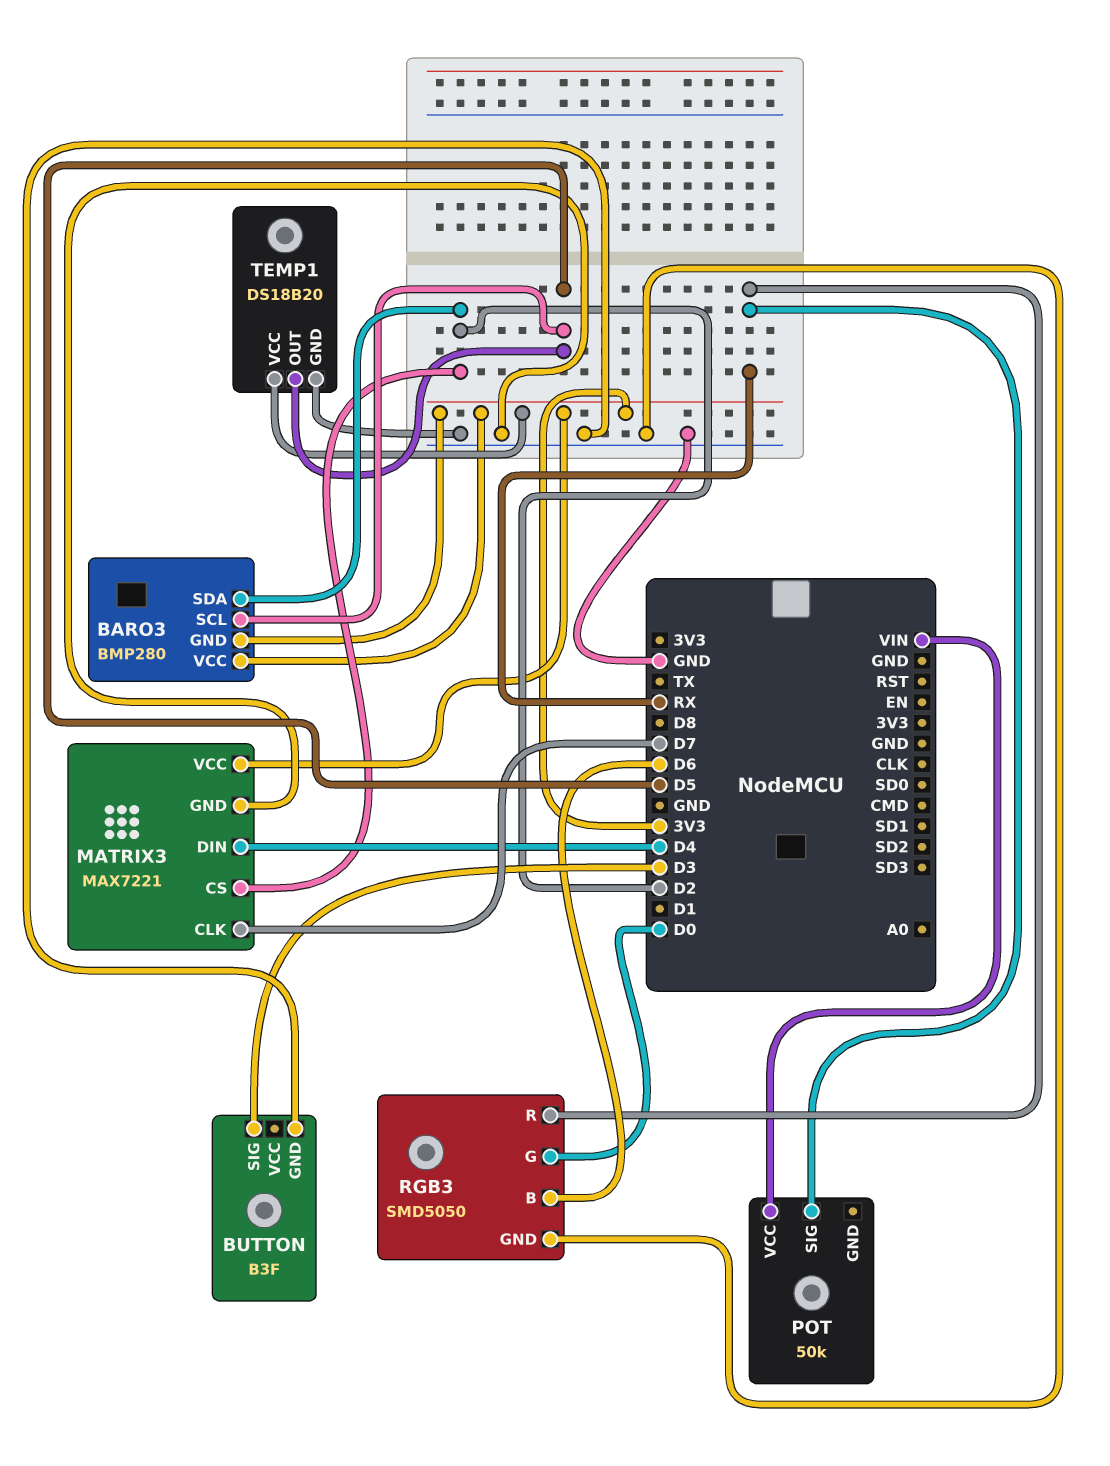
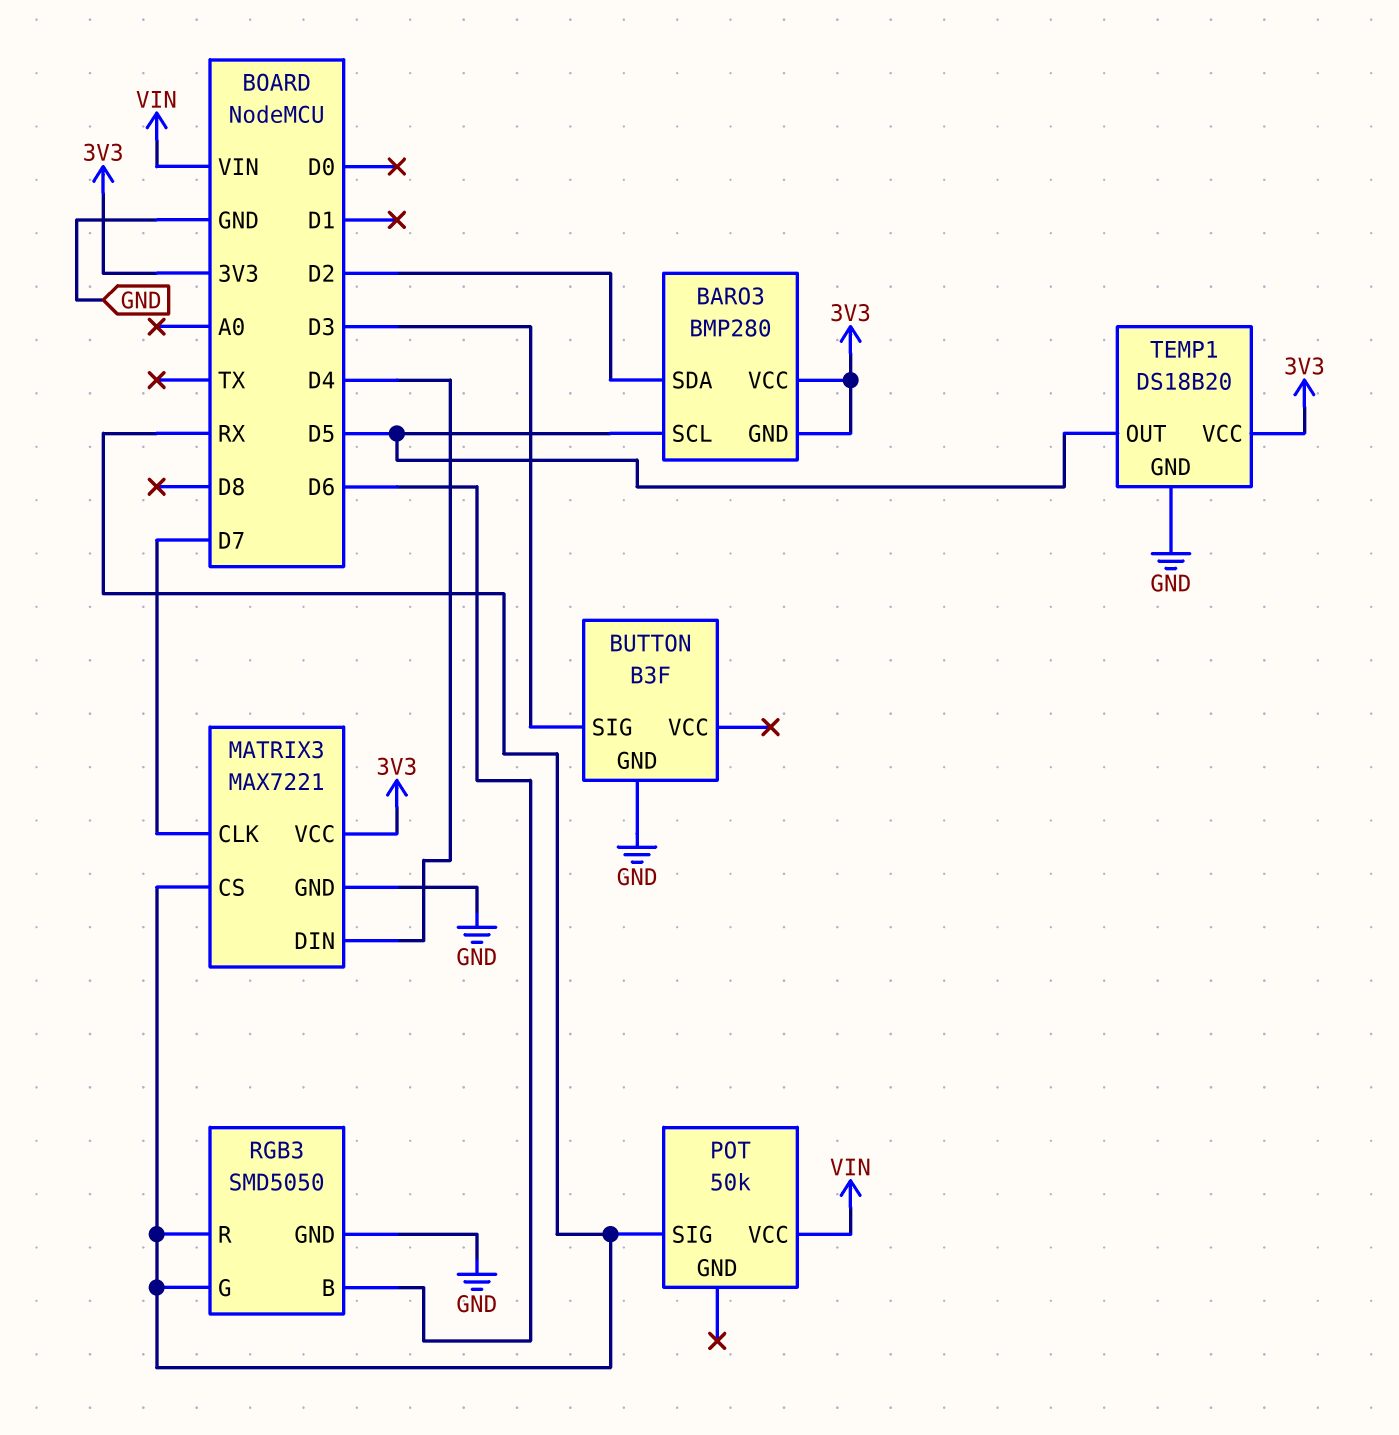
MATRIX3 pin CS: D2 -> RX
RGB3 pin G: D0 -> RX

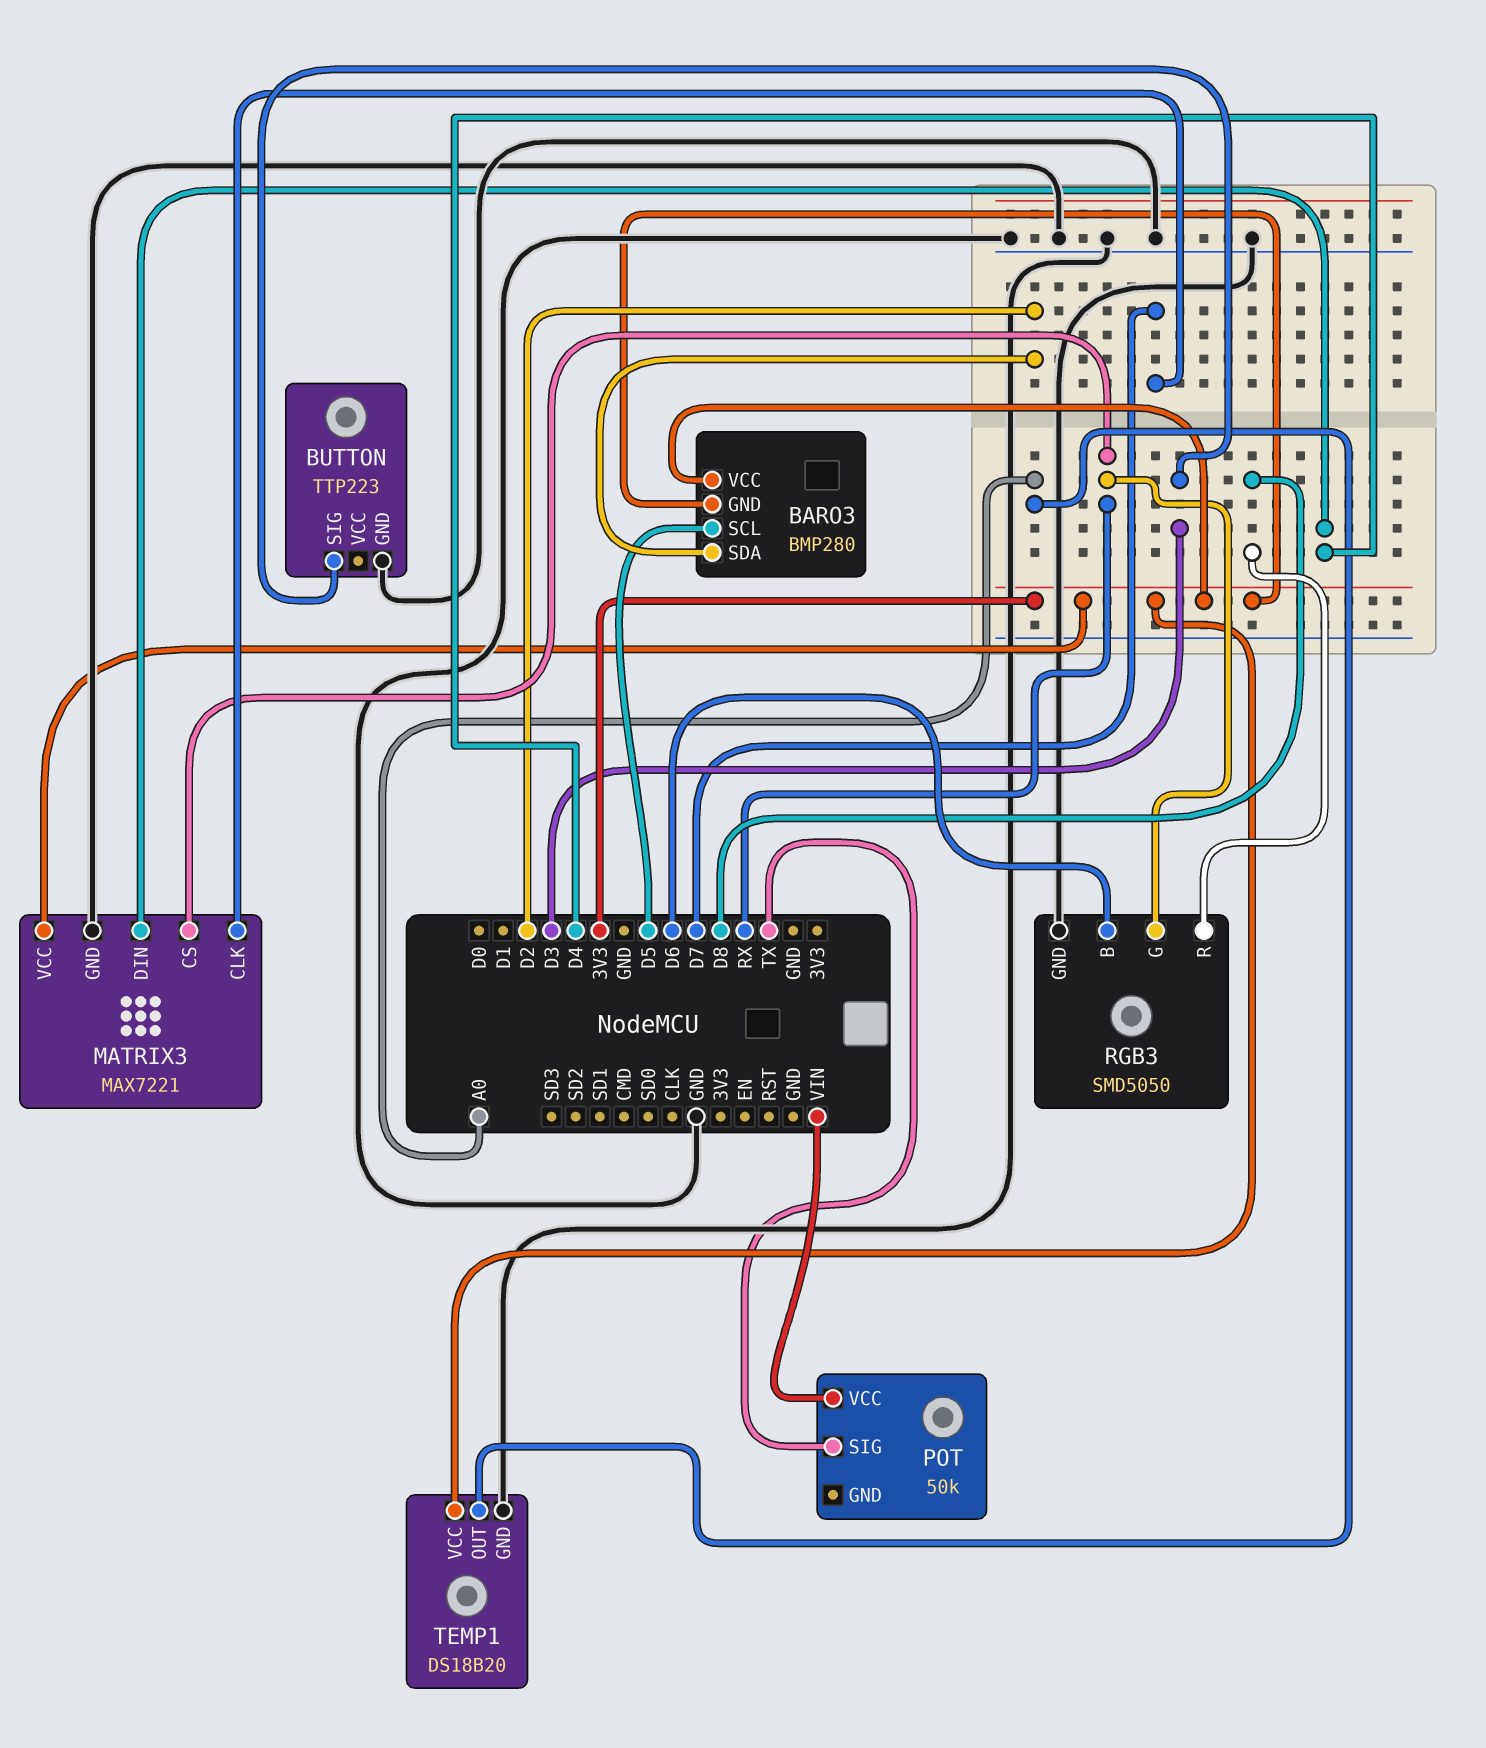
BUTTON: B3F -> TTP223
POT pin SIG: RX -> TX
RGB3 pin R: RX -> D8
TEMP1 pin OUT: D5 -> A0

